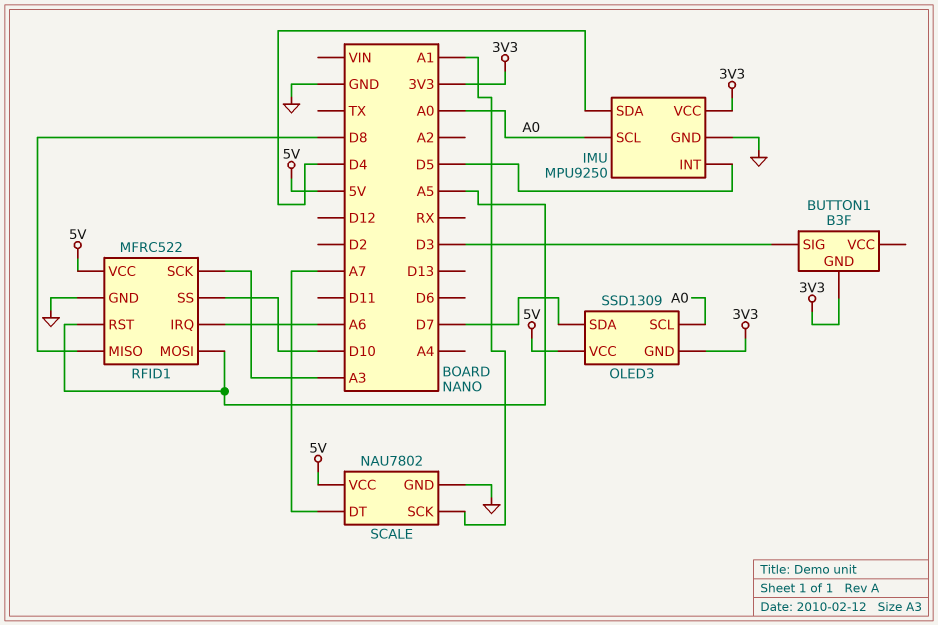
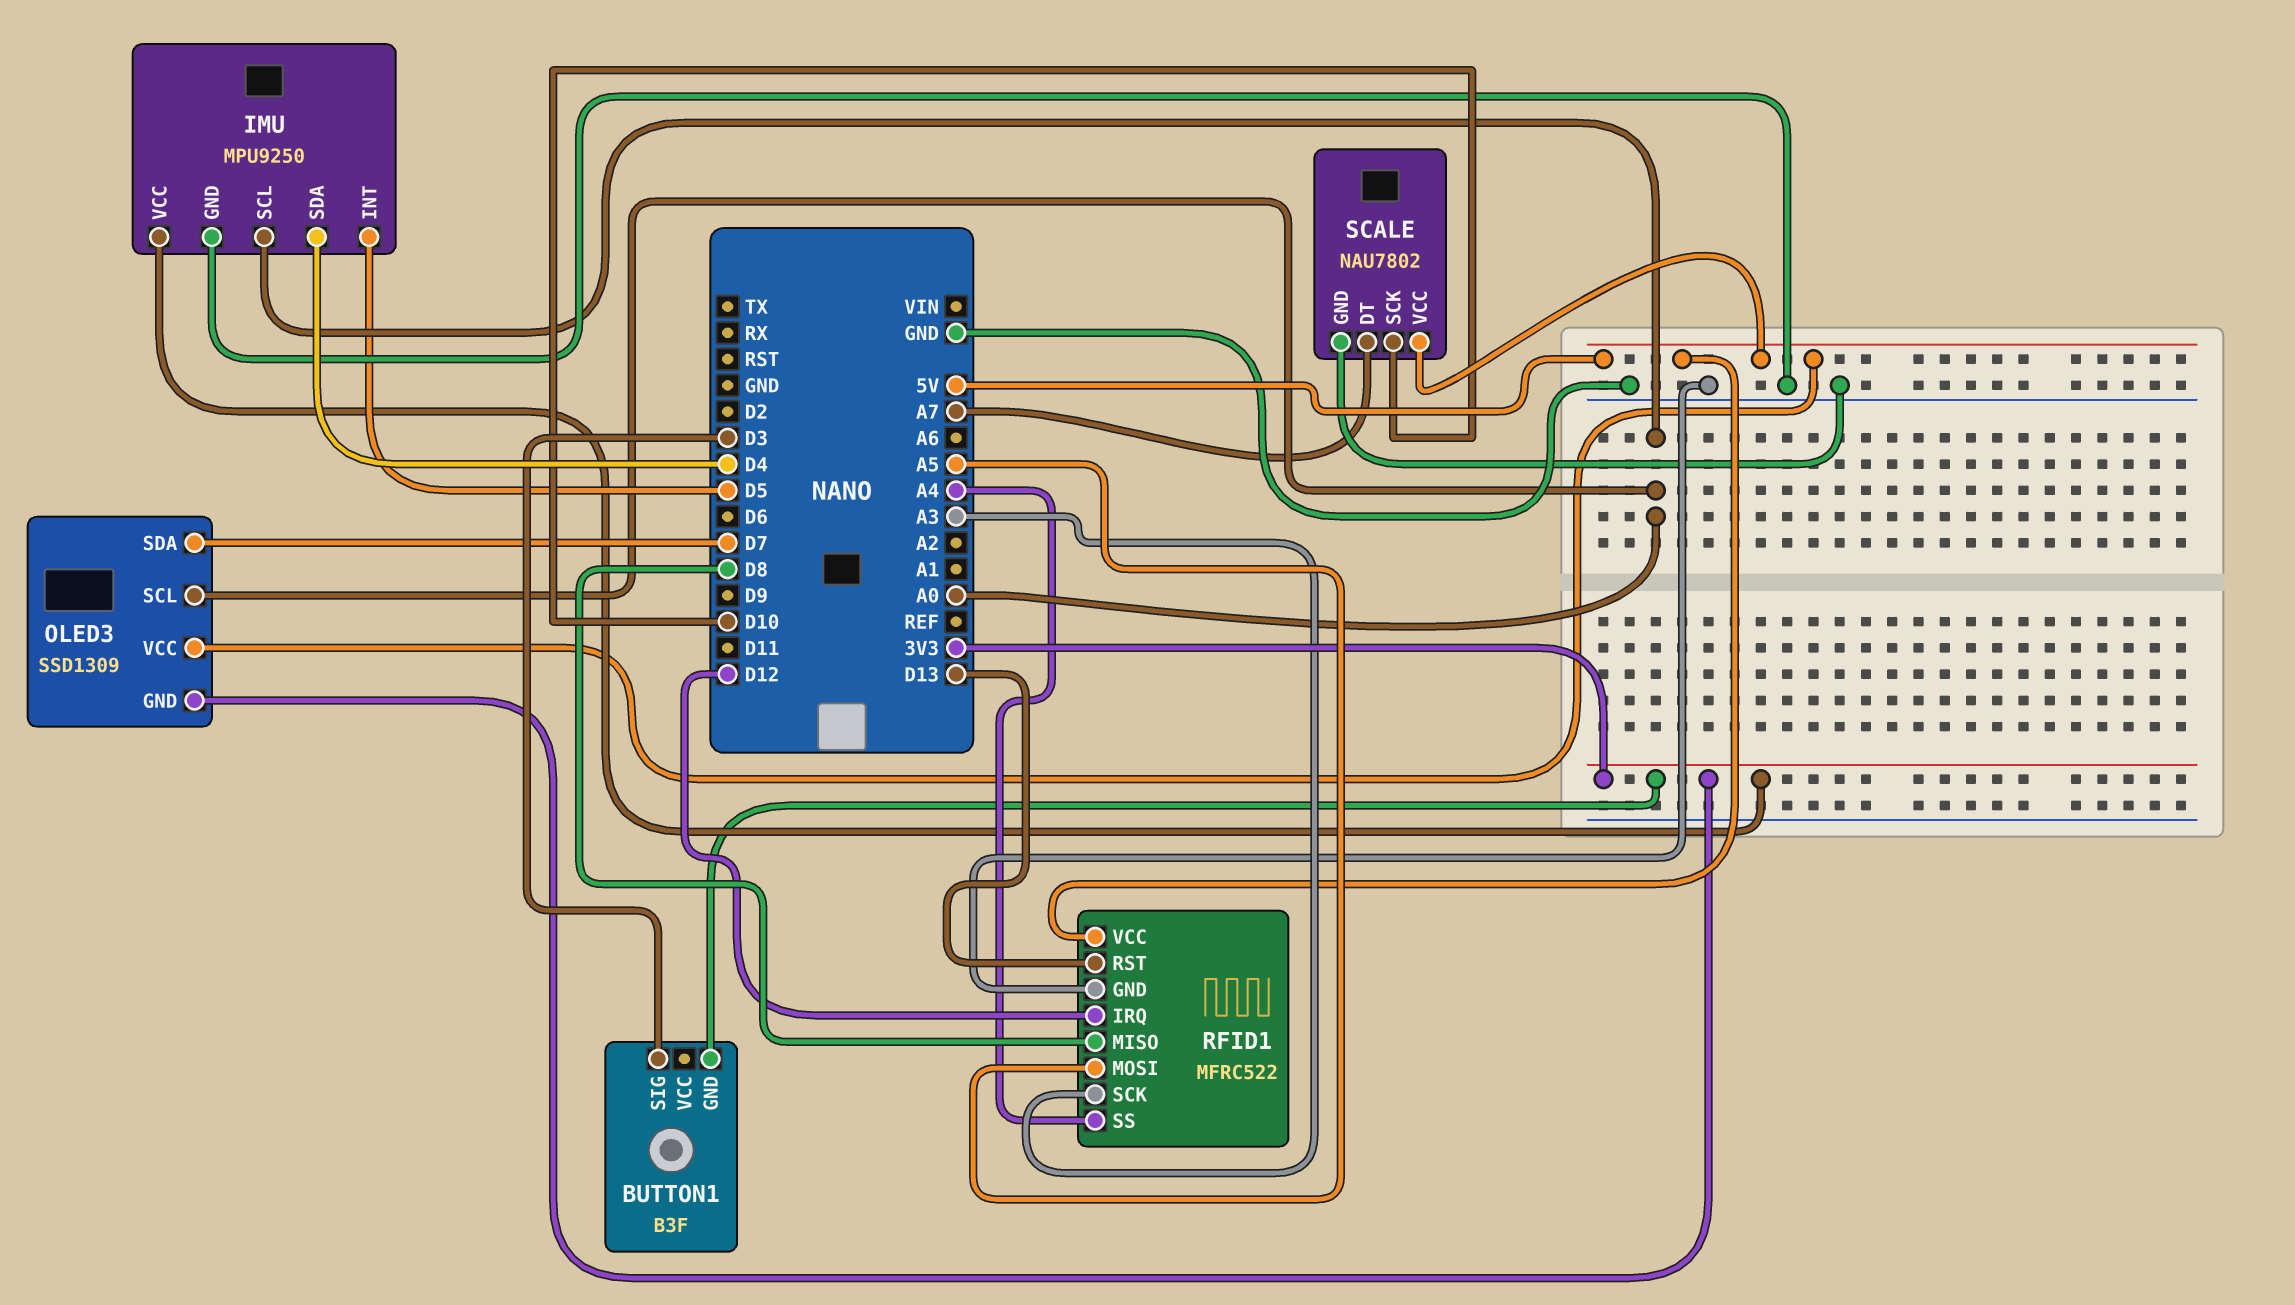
RFID1 pin IRQ: A6 -> D12
RFID1 pin RST: A5 -> D13
RFID1 pin SS: D10 -> A4
SCALE pin SCK: A1 -> D10

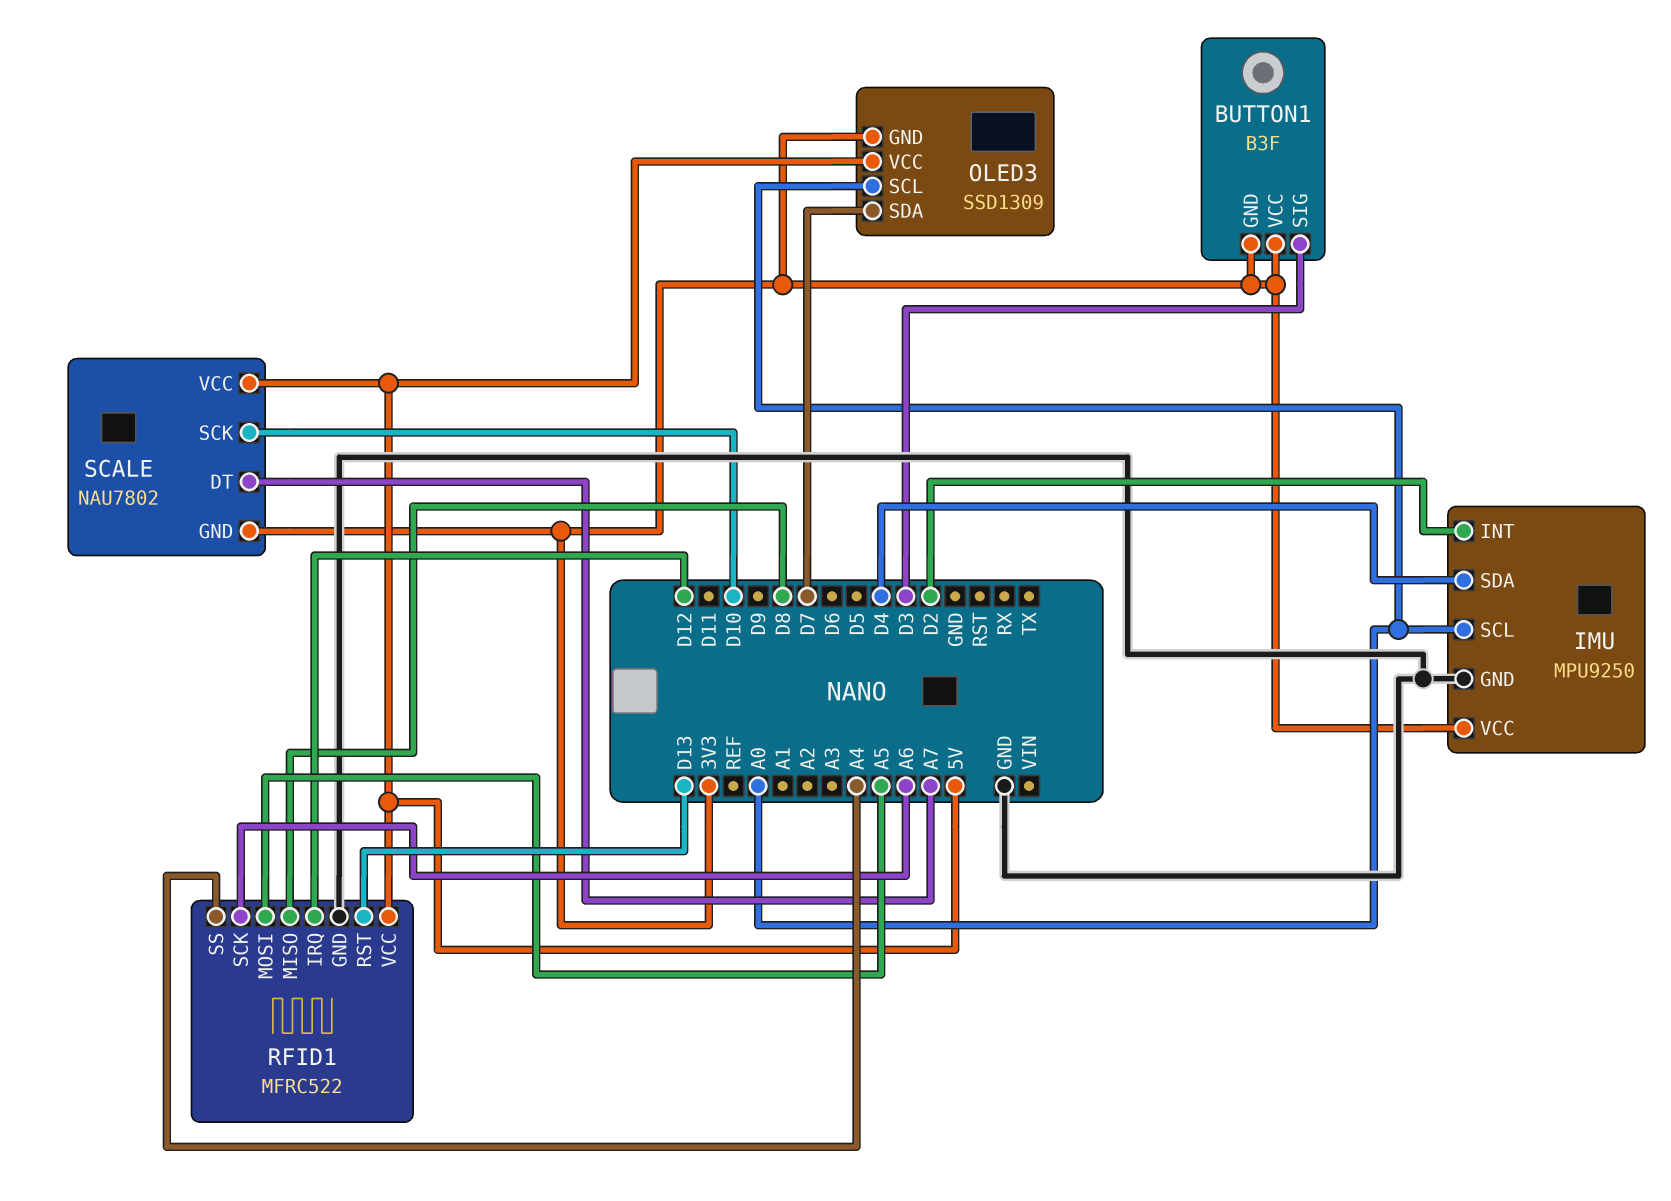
BUTTON1 pin VCC: none -> 3V3
IMU pin INT: D5 -> D2
RFID1 pin SCK: A3 -> A6
SCALE pin GND: GND -> 3V3

